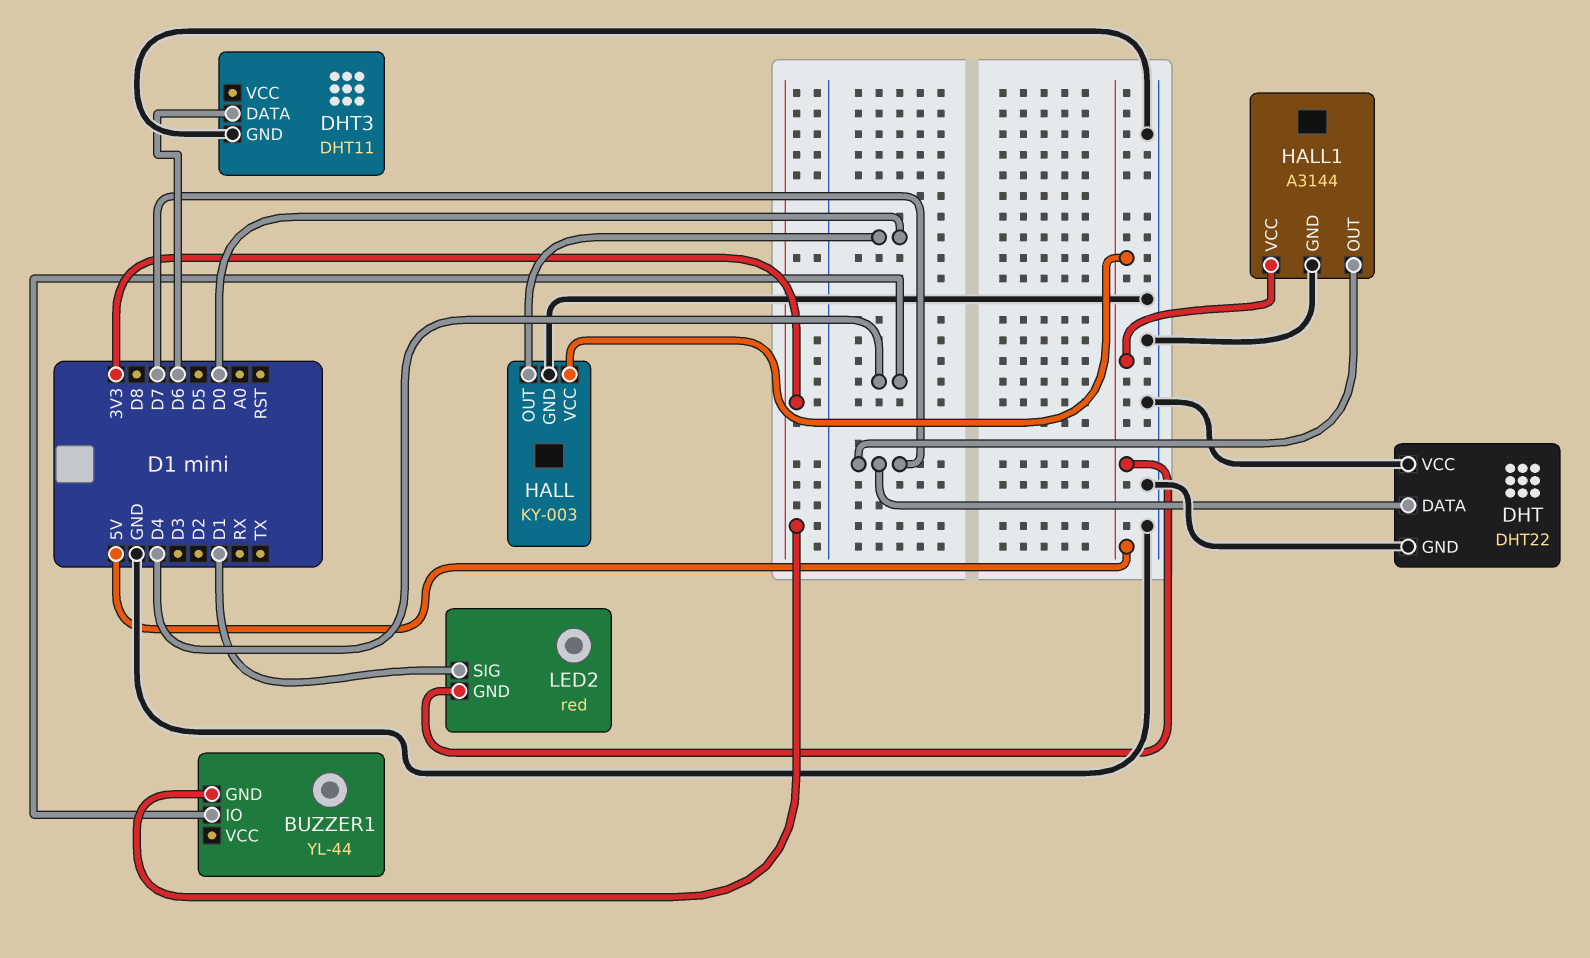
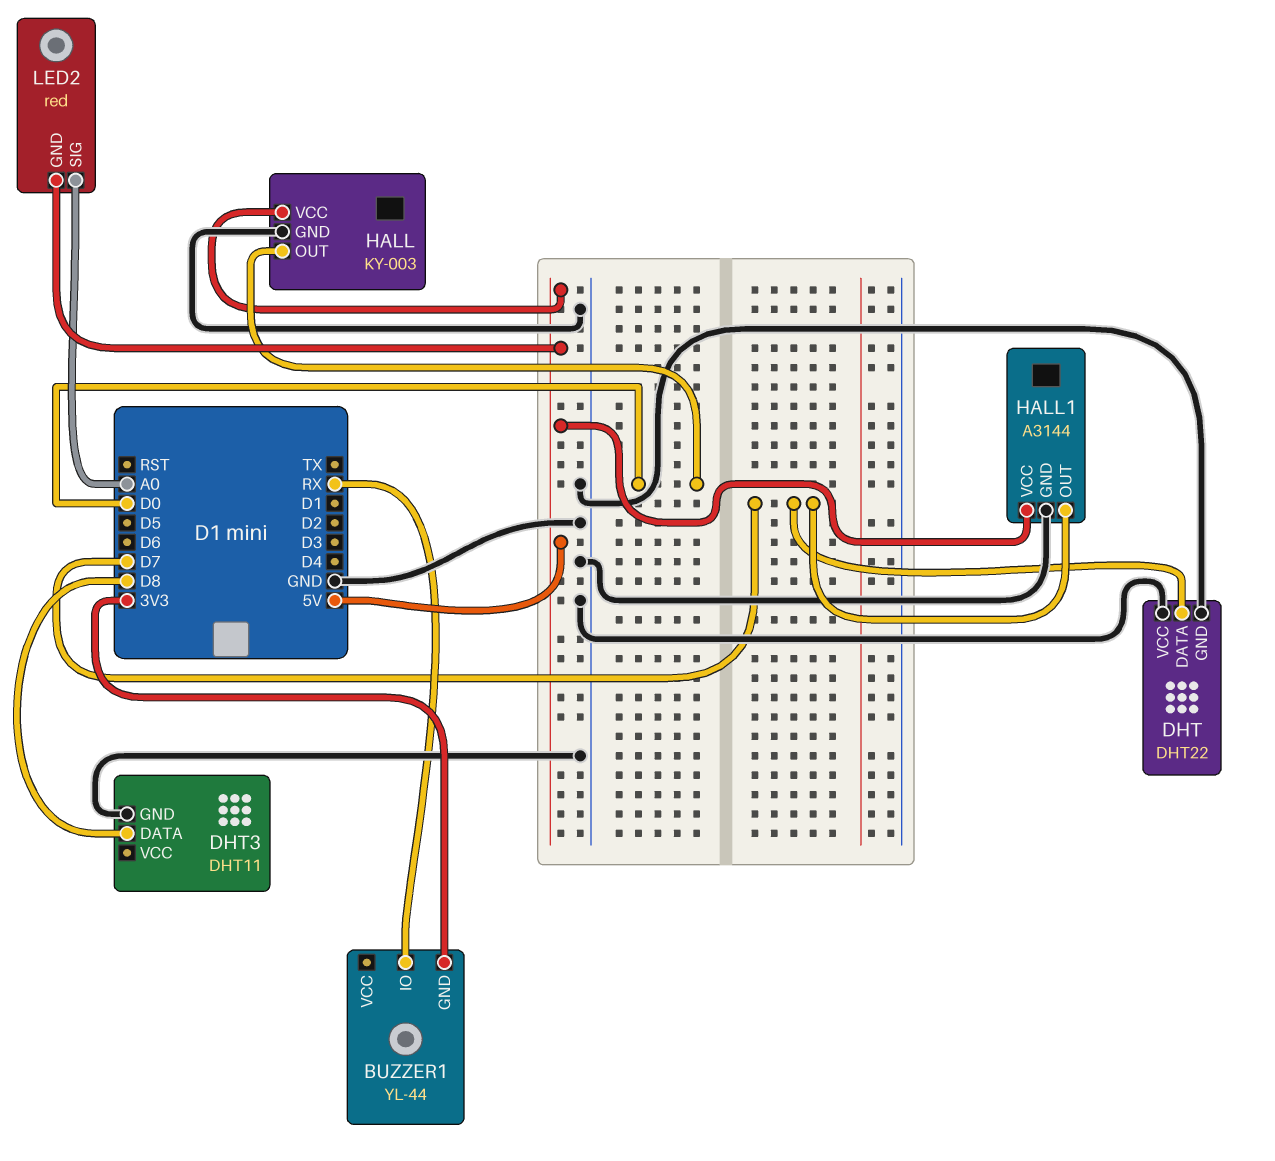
BUZZER1 pin IO: D4 -> RX
DHT3 pin DATA: D6 -> D8
LED2 pin SIG: D1 -> A0

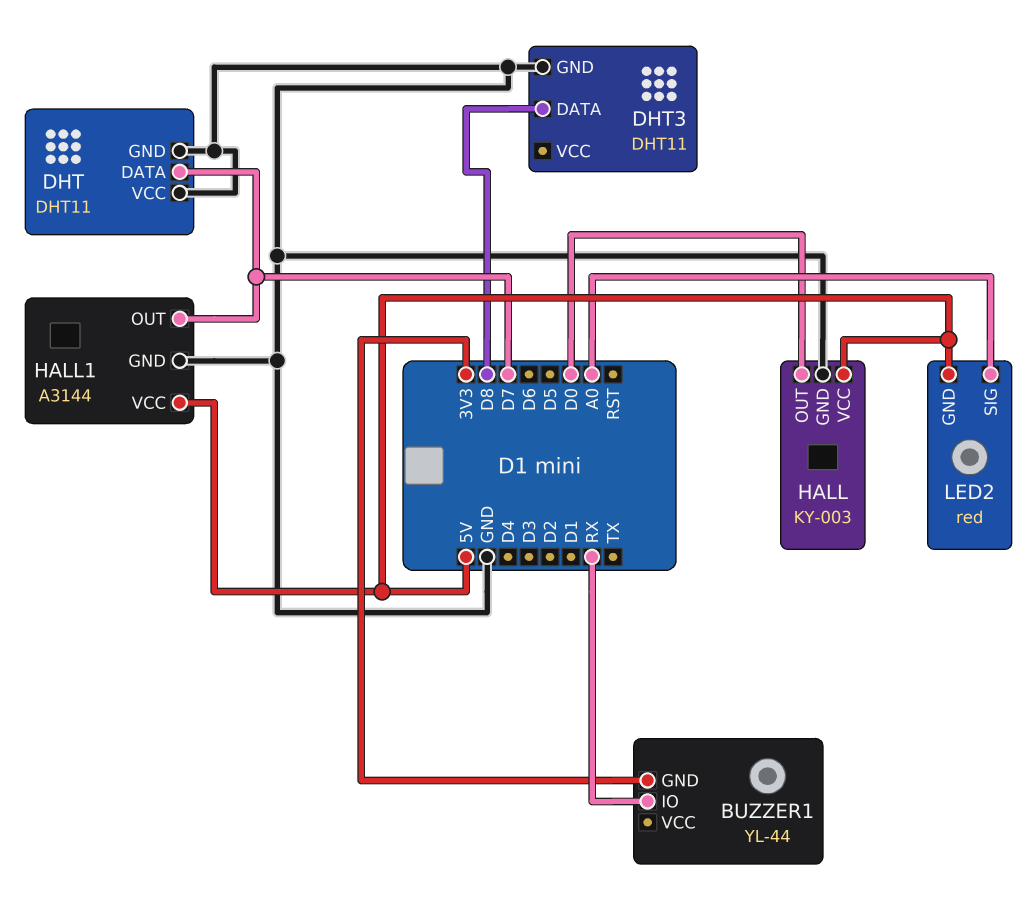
DHT: DHT22 -> DHT11

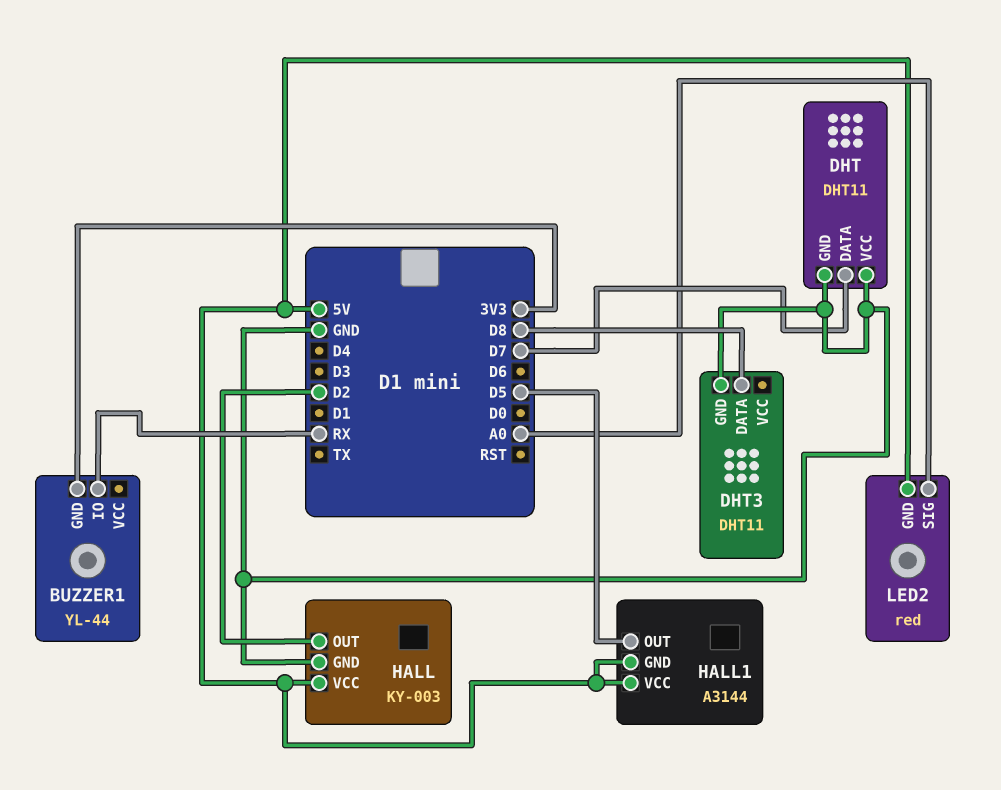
HALL pin OUT: D0 -> D2
HALL1 pin GND: GND -> 5V
HALL1 pin OUT: D7 -> D5

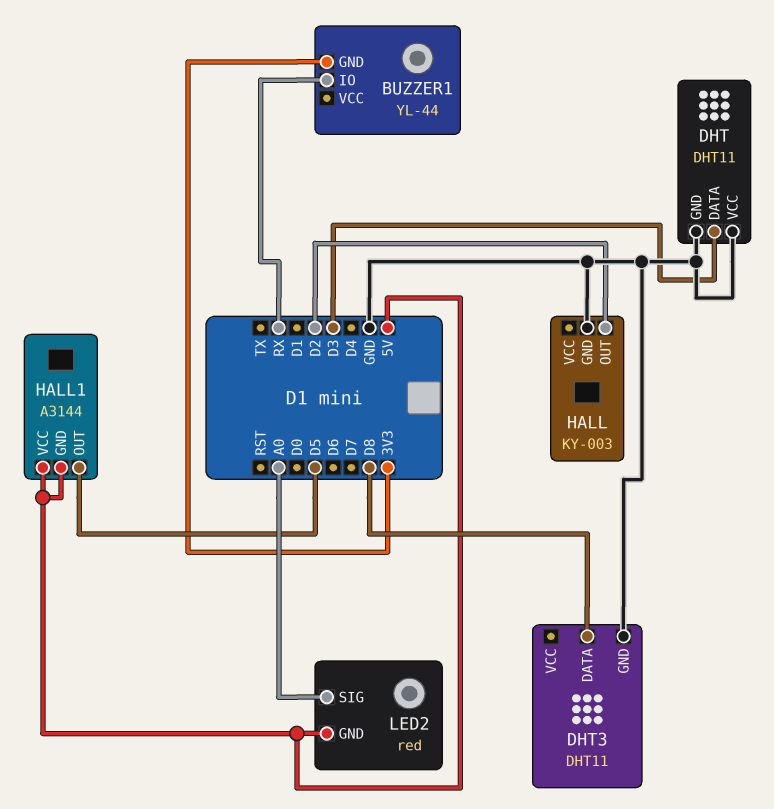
DHT pin DATA: D7 -> D3
HALL pin VCC: 5V -> none

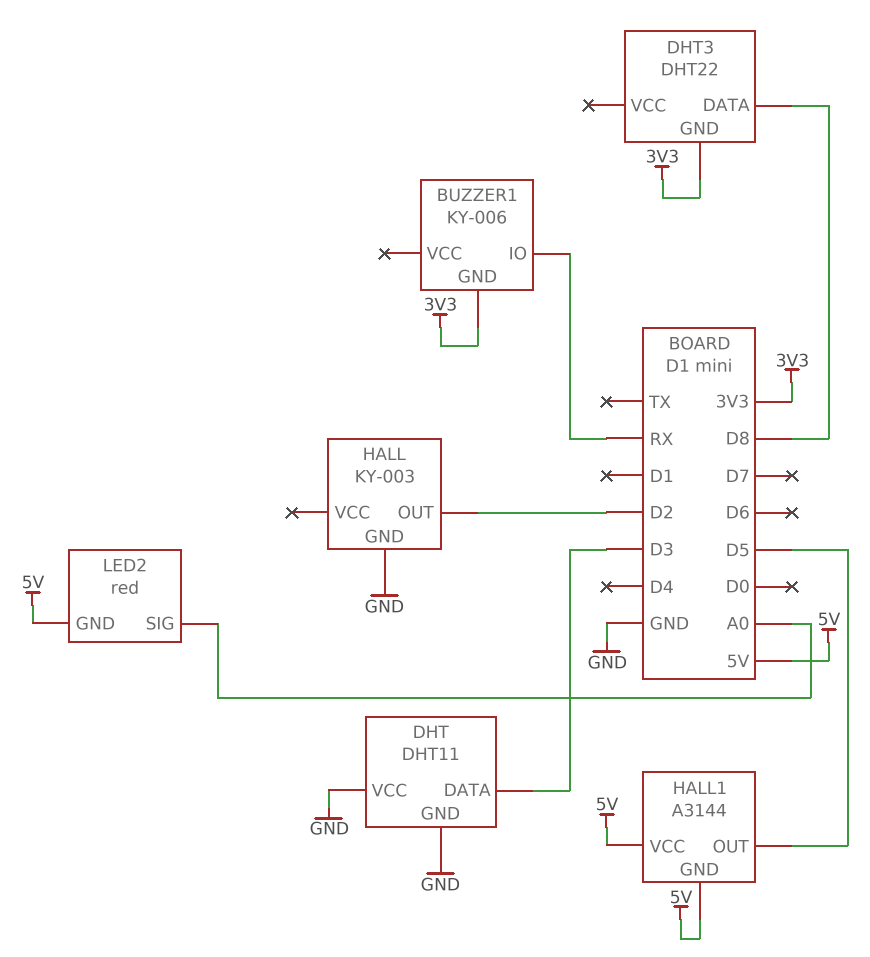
BUZZER1: YL-44 -> KY-006
DHT3: DHT11 -> DHT22
DHT3 pin GND: GND -> 3V3

